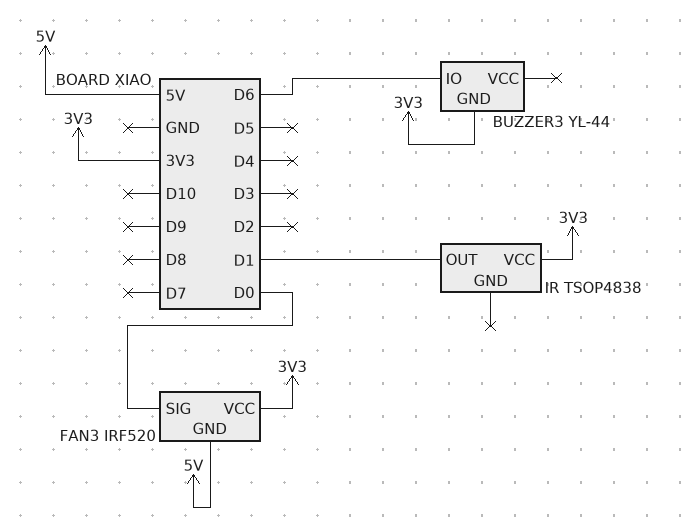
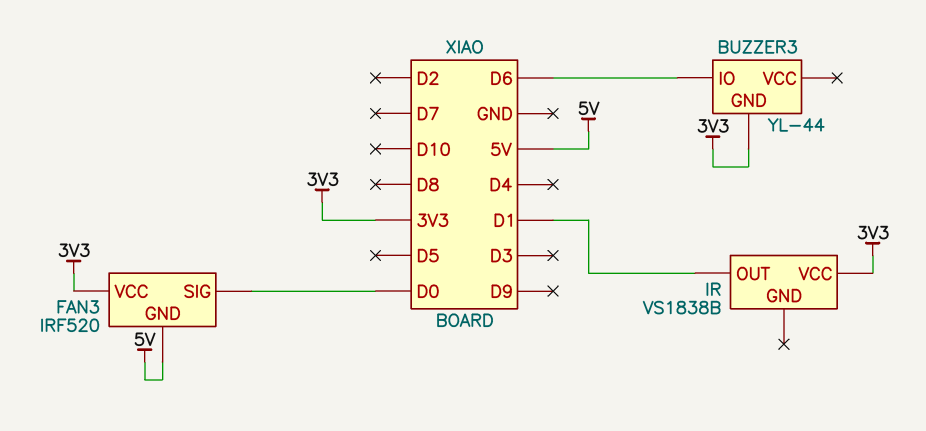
IR: TSOP4838 -> VS1838B

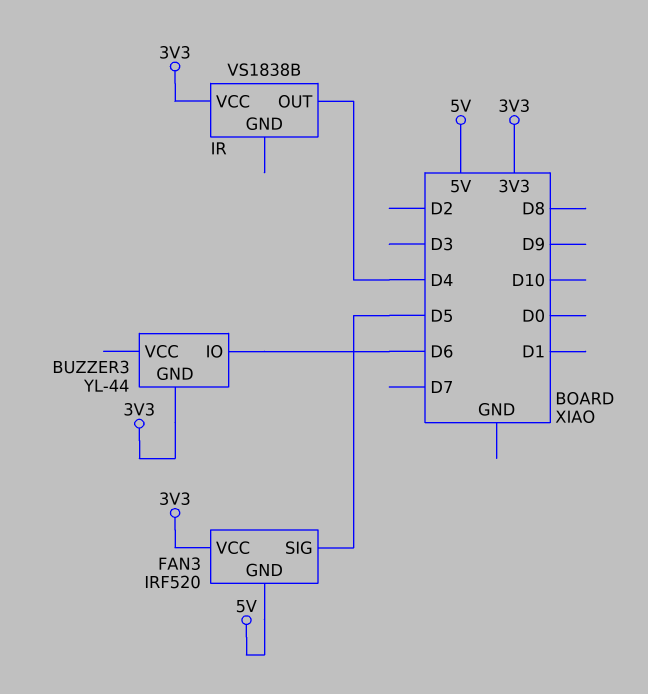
FAN3 pin SIG: D0 -> D5
IR pin OUT: D1 -> D4

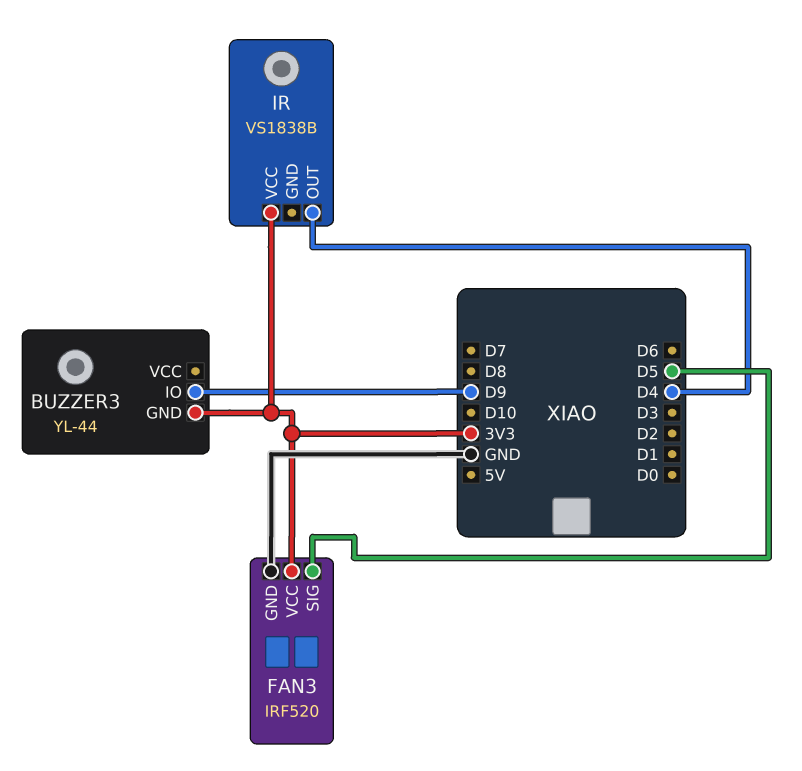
BUZZER3 pin IO: D6 -> D9
FAN3 pin GND: 5V -> GND

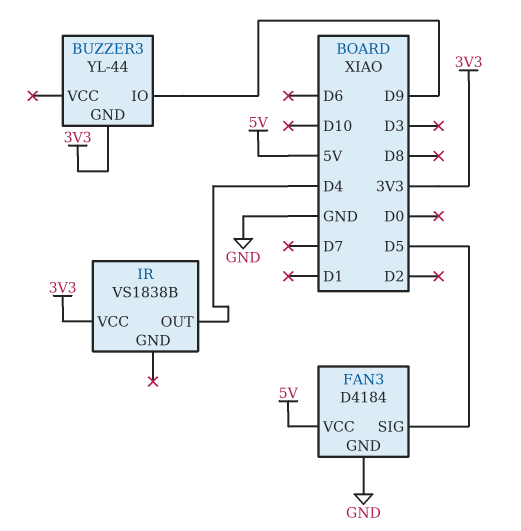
FAN3: IRF520 -> D4184
FAN3 pin VCC: 3V3 -> 5V

